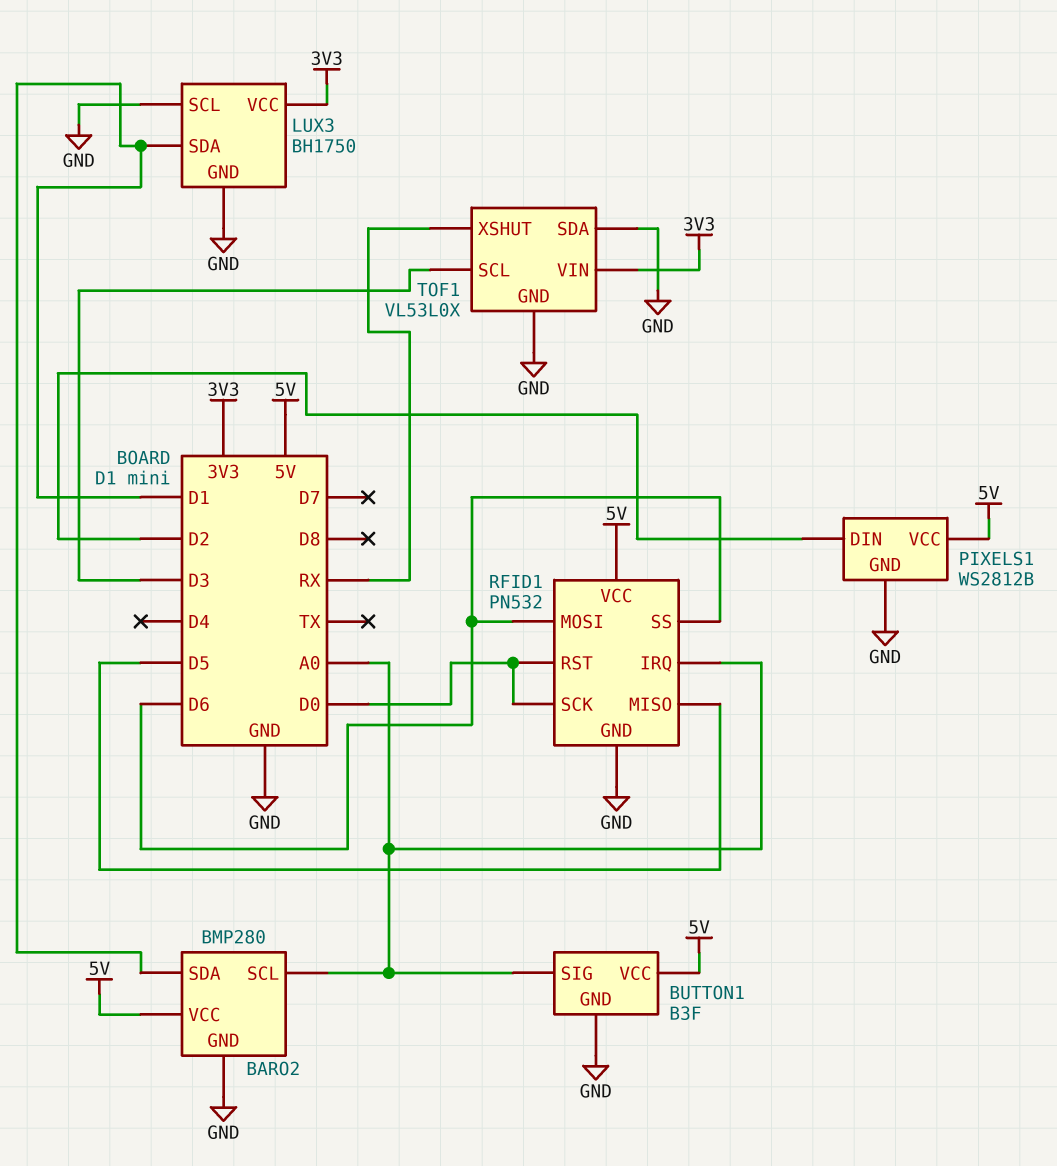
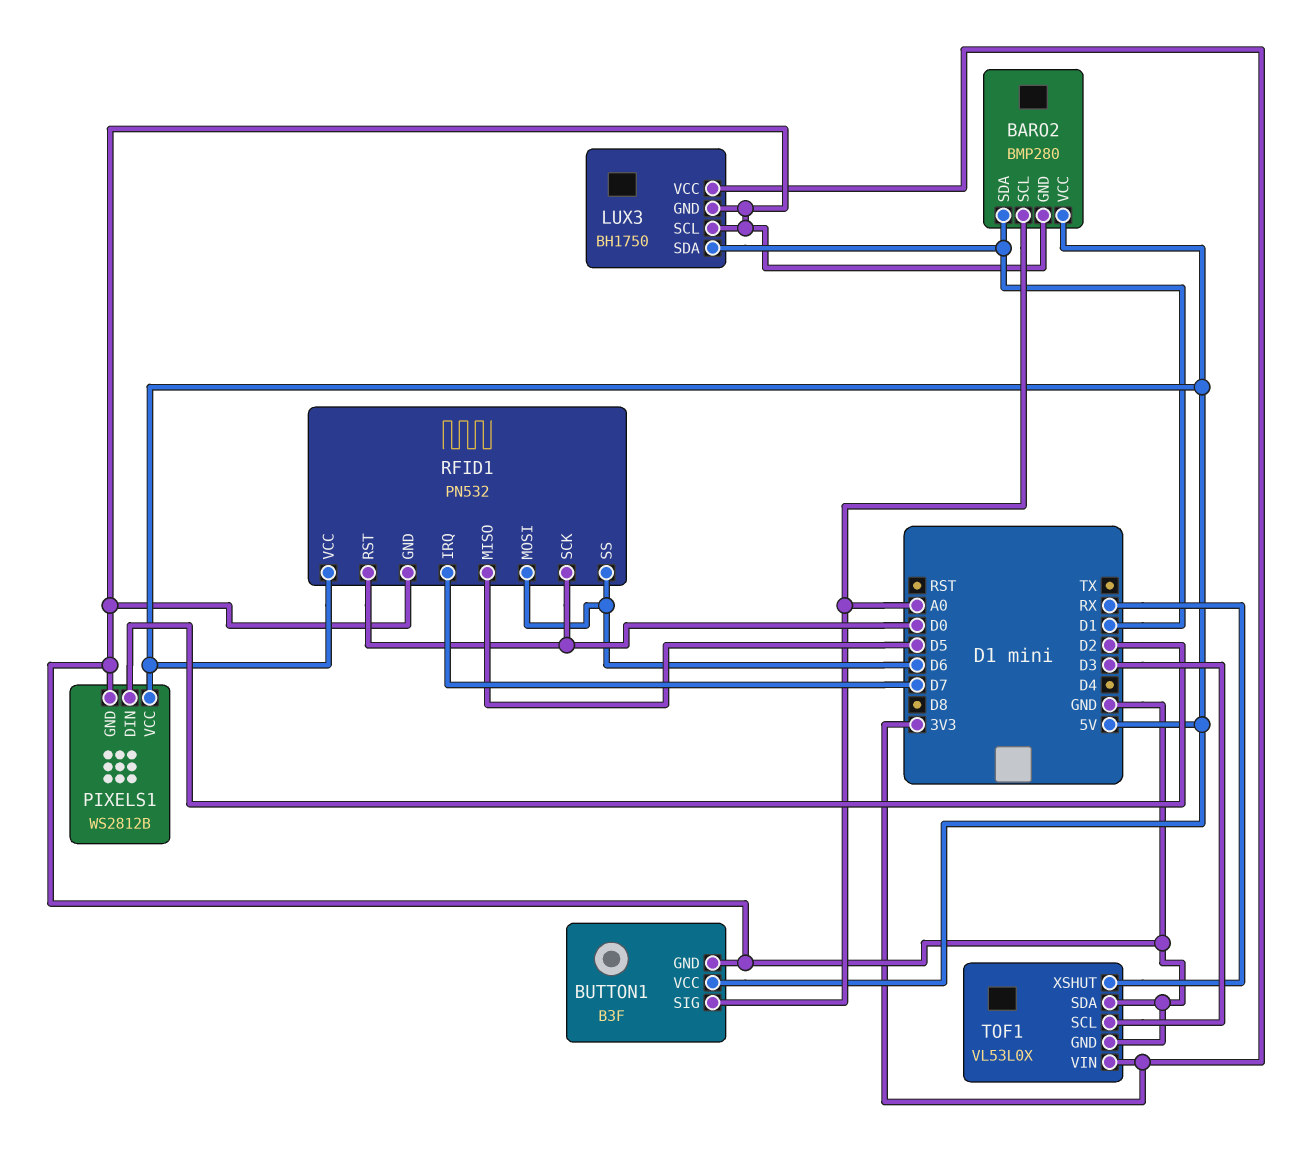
RFID1 pin IRQ: A0 -> D7

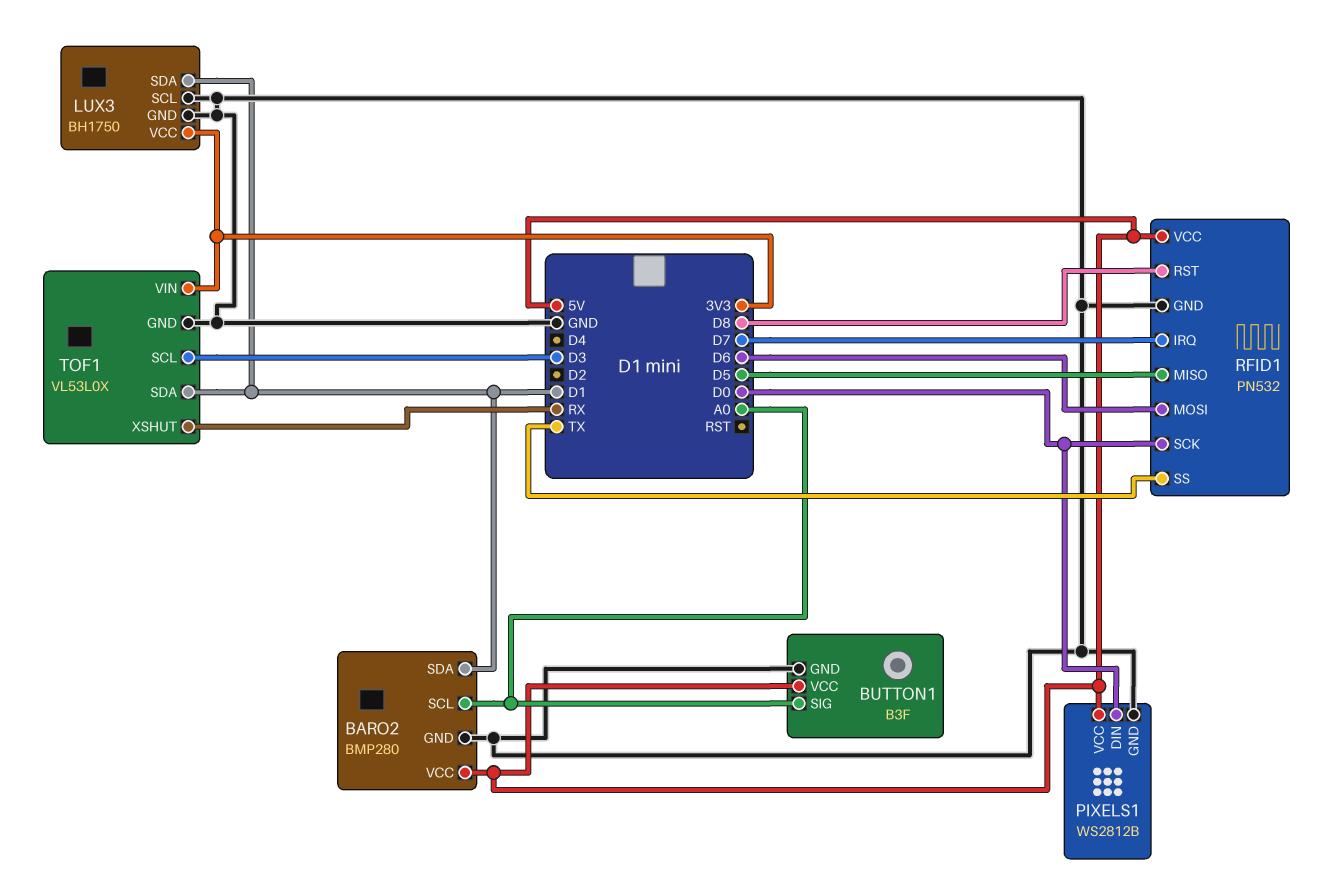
PIXELS1 pin DIN: D2 -> D0
RFID1 pin RST: D0 -> D8
RFID1 pin SS: D6 -> TX
TOF1 pin SDA: GND -> D1

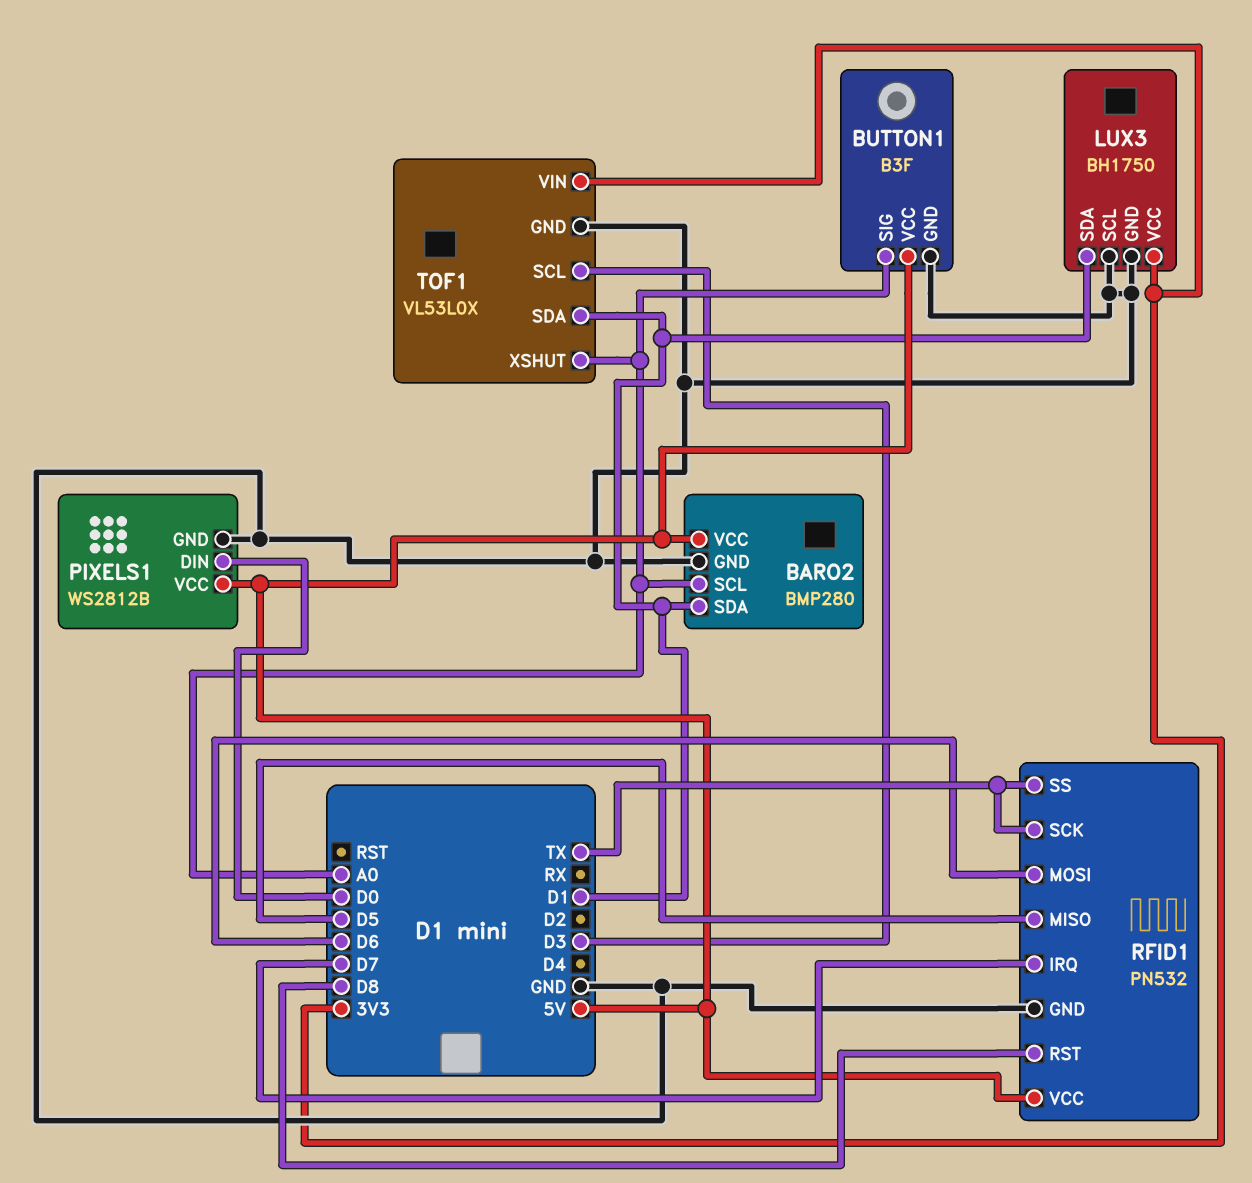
RFID1 pin SCK: D0 -> TX
TOF1 pin XSHUT: RX -> A0

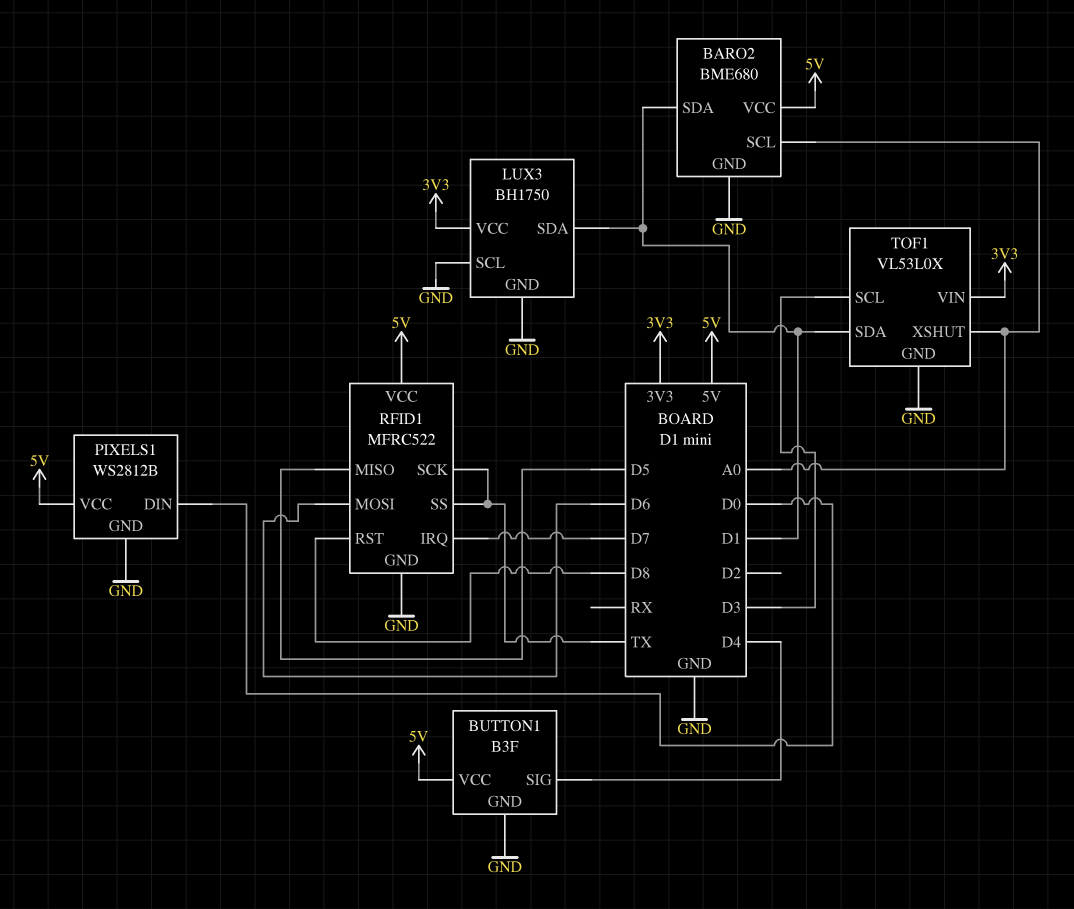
BARO2: BMP280 -> BME680
BUTTON1 pin SIG: A0 -> D4
RFID1: PN532 -> MFRC522

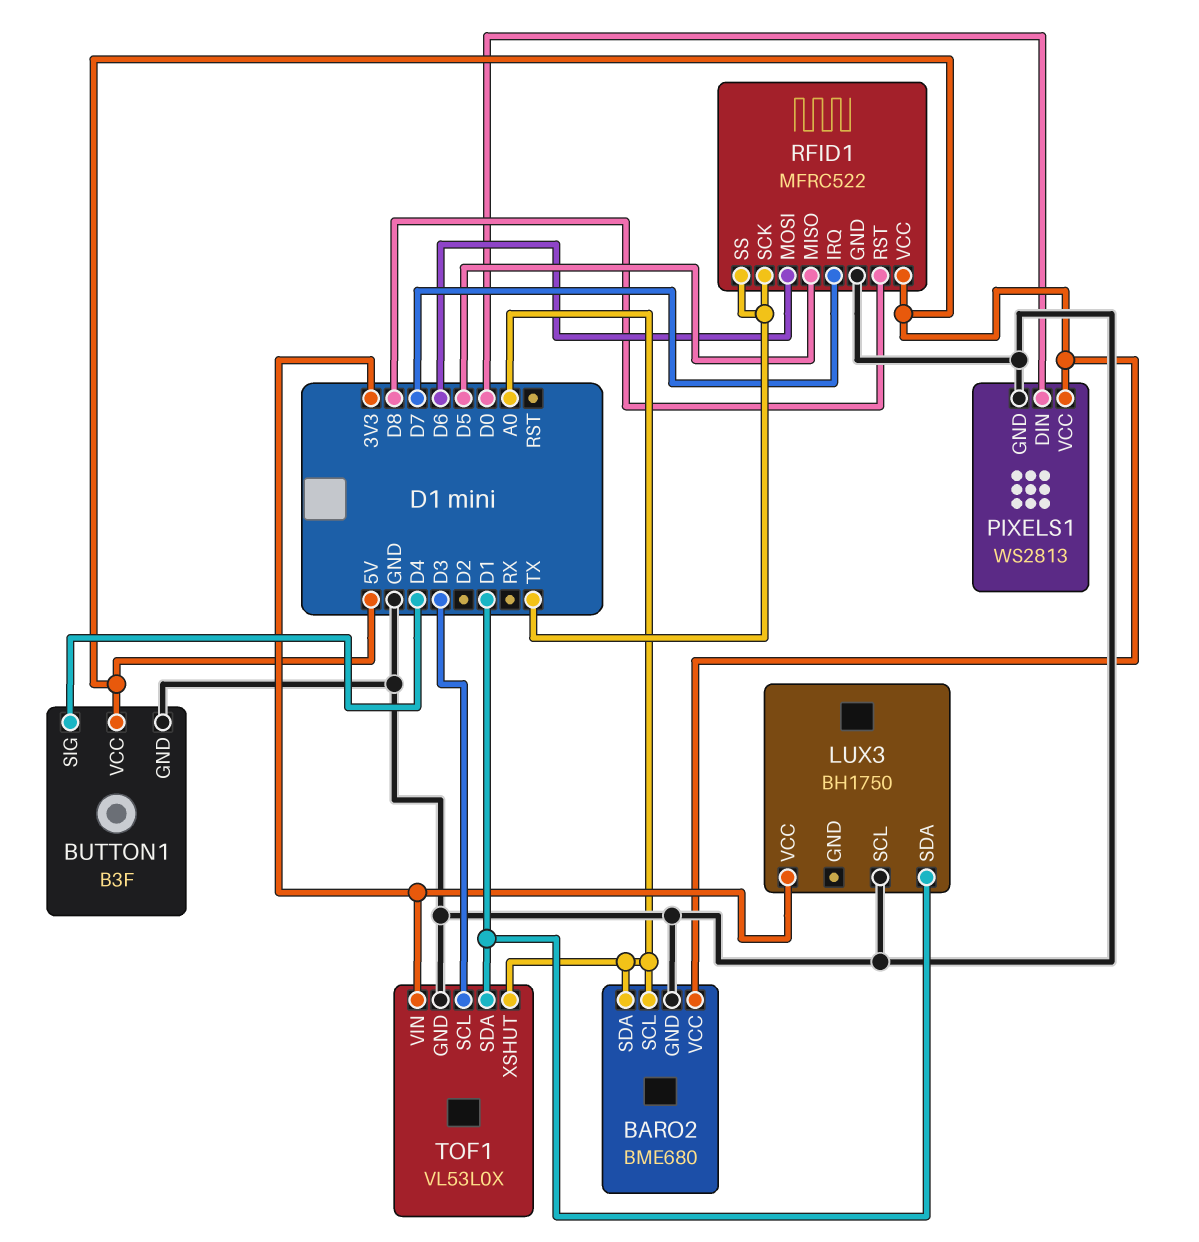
BARO2 pin SDA: D1 -> A0
LUX3 pin GND: GND -> none
PIXELS1: WS2812B -> WS2813

